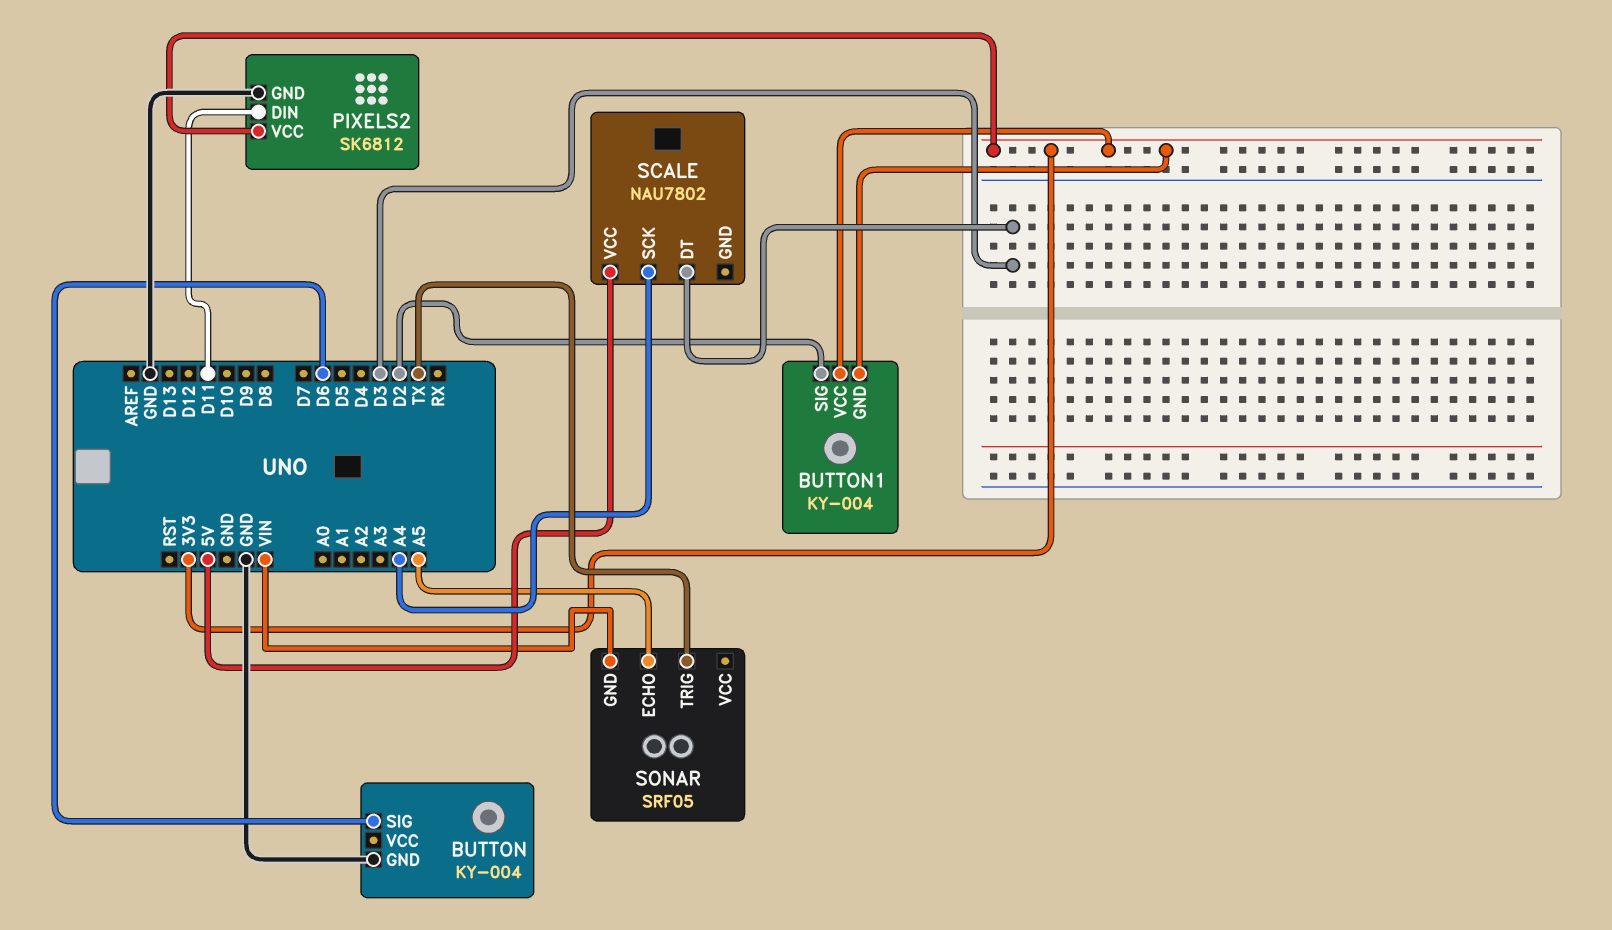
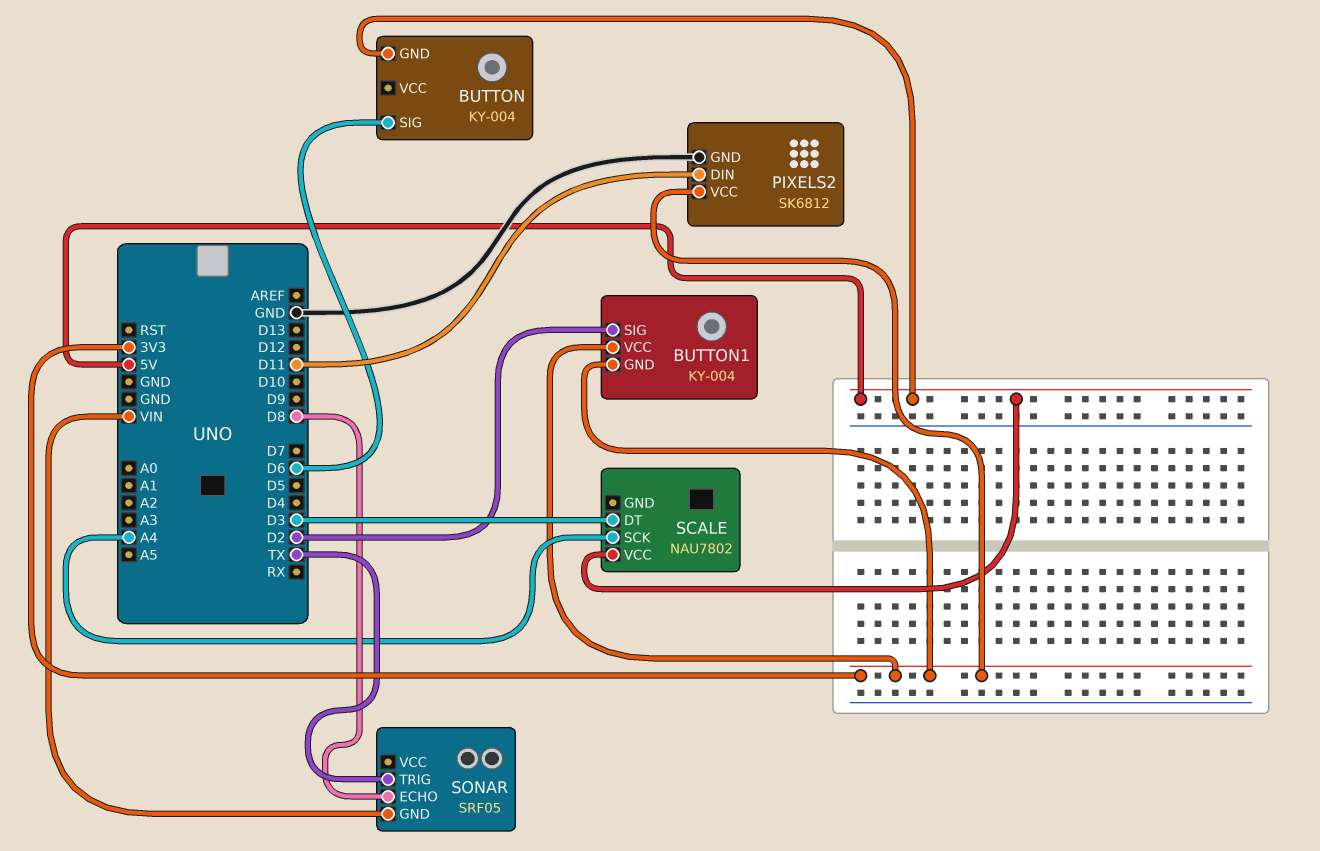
BUTTON pin GND: GND -> 5V
SONAR pin ECHO: A5 -> D8

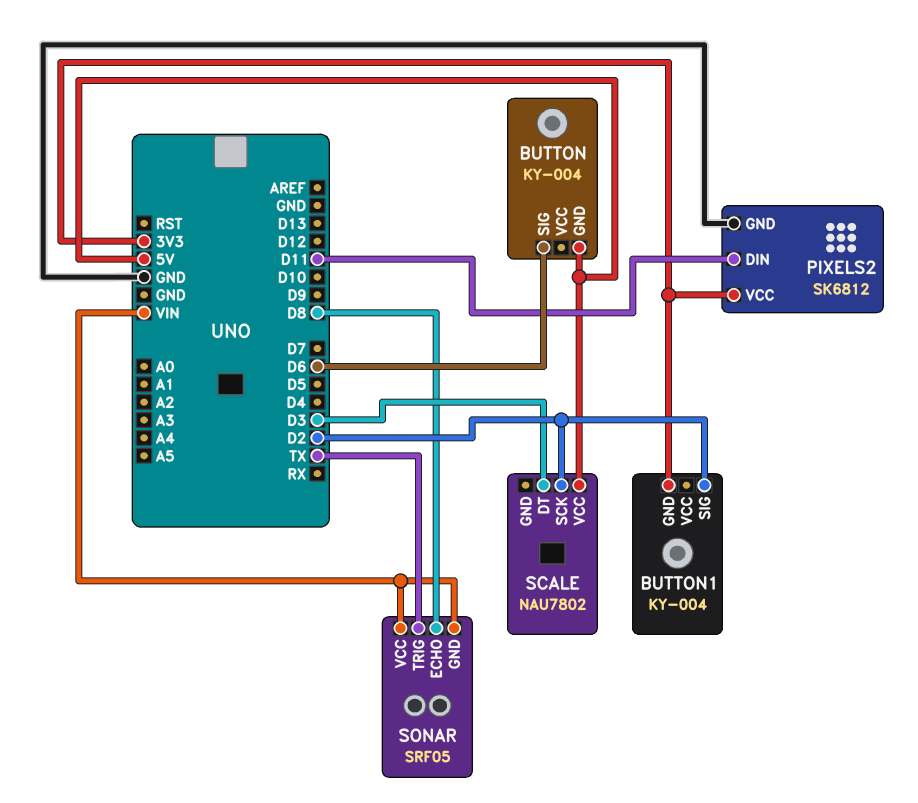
BUTTON1 pin VCC: 3V3 -> none
SCALE pin SCK: A4 -> D2
SONAR pin VCC: none -> VIN

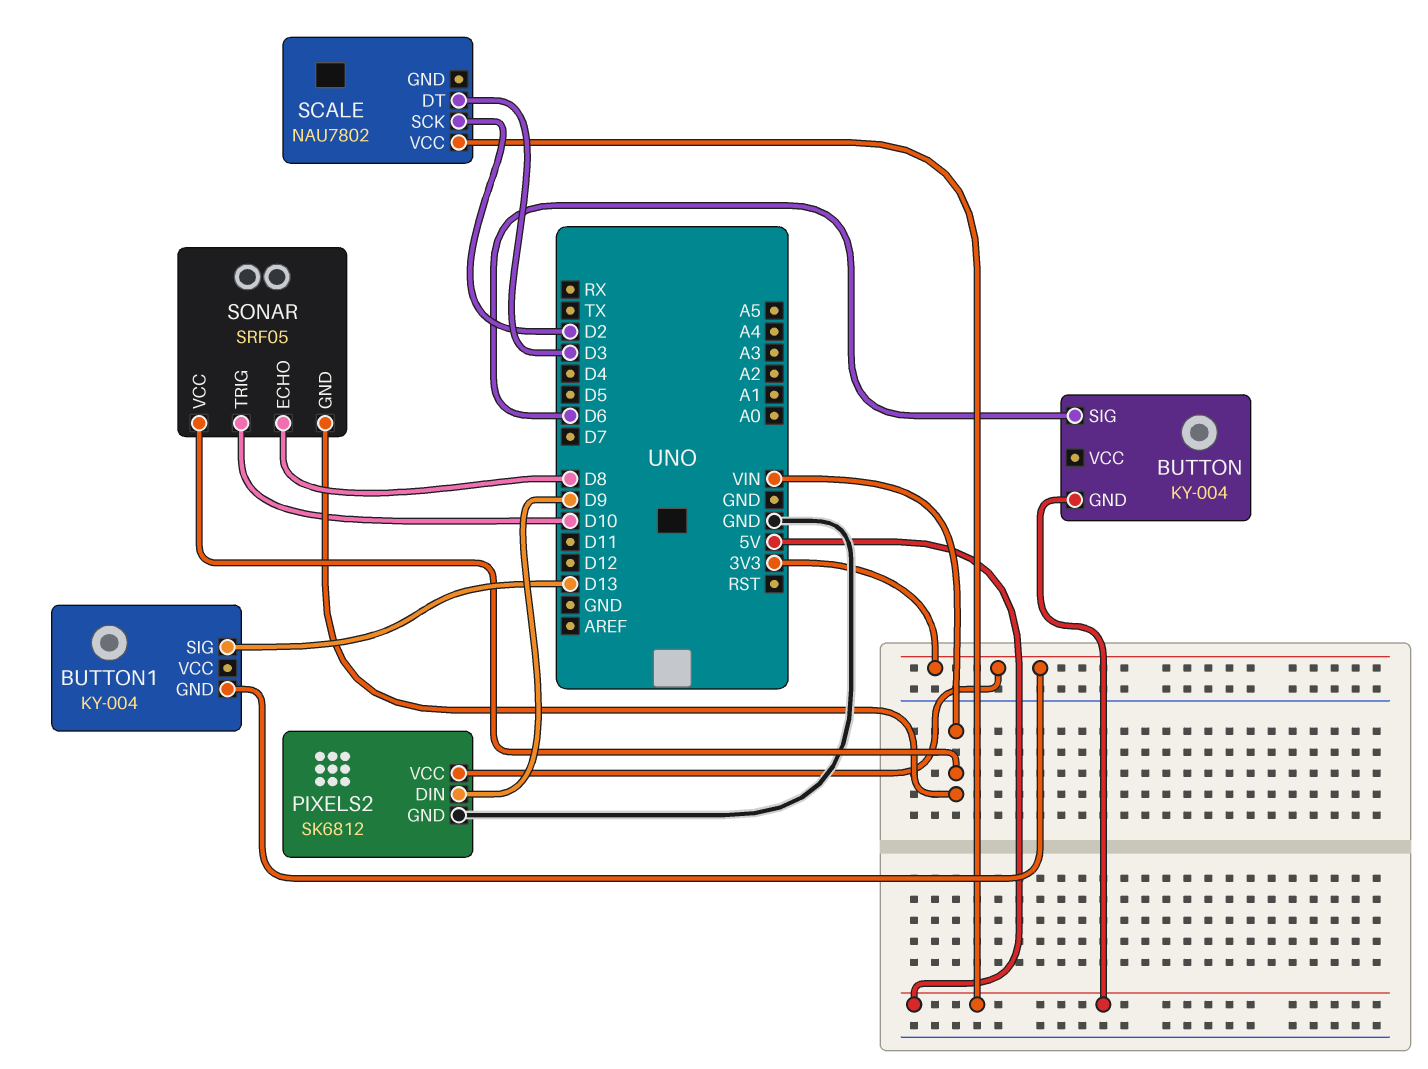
BUTTON1 pin SIG: D2 -> D13
PIXELS2 pin DIN: D11 -> D9
SONAR pin TRIG: TX -> D10

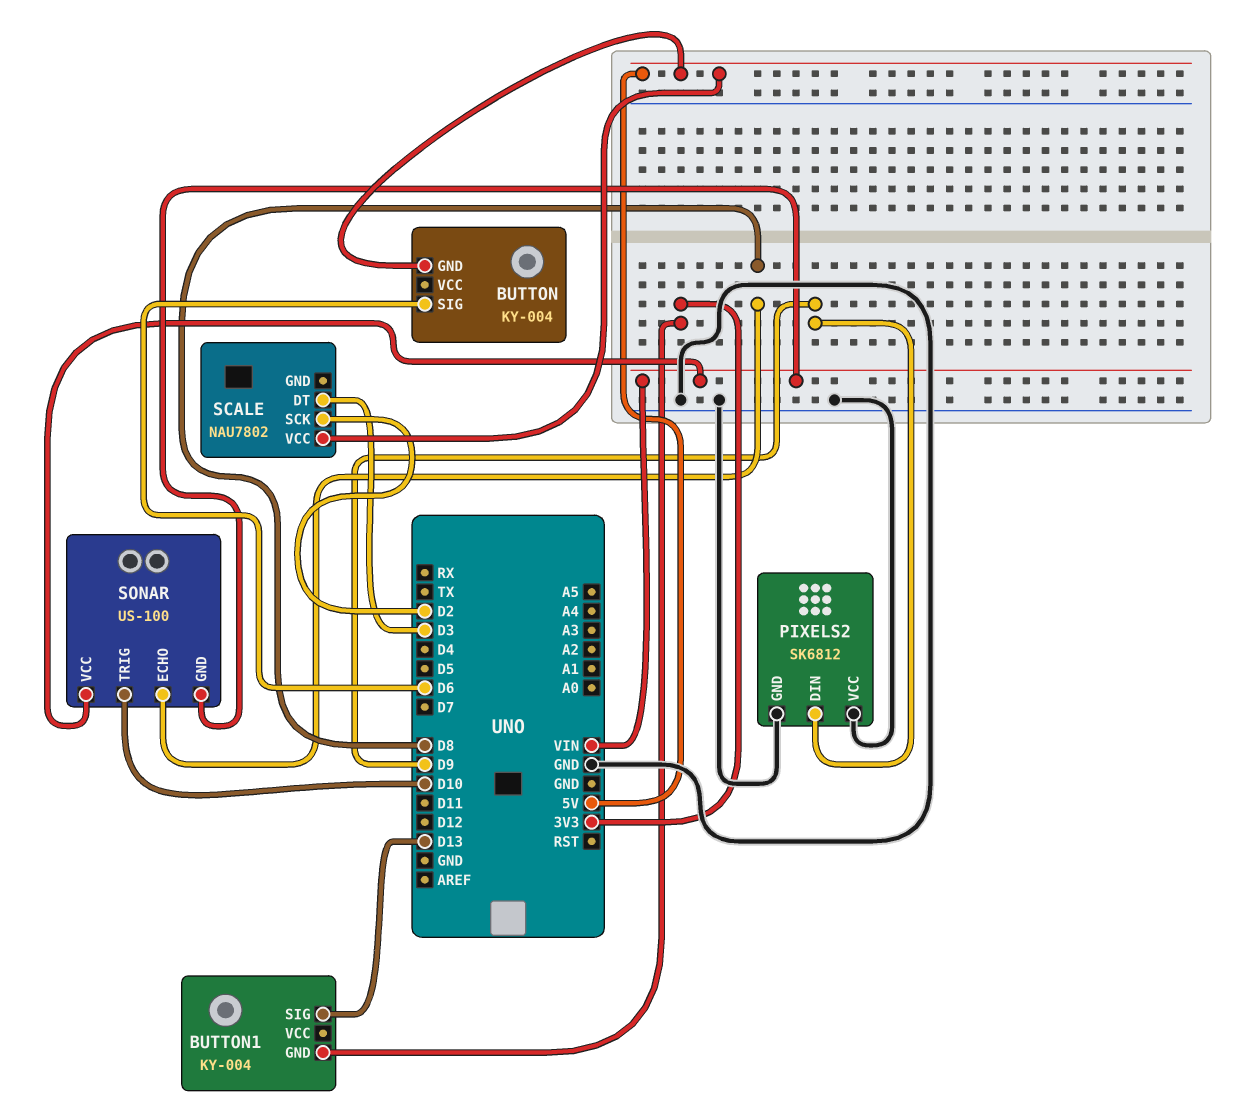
PIXELS2 pin VCC: 3V3 -> GND
SONAR: SRF05 -> US-100

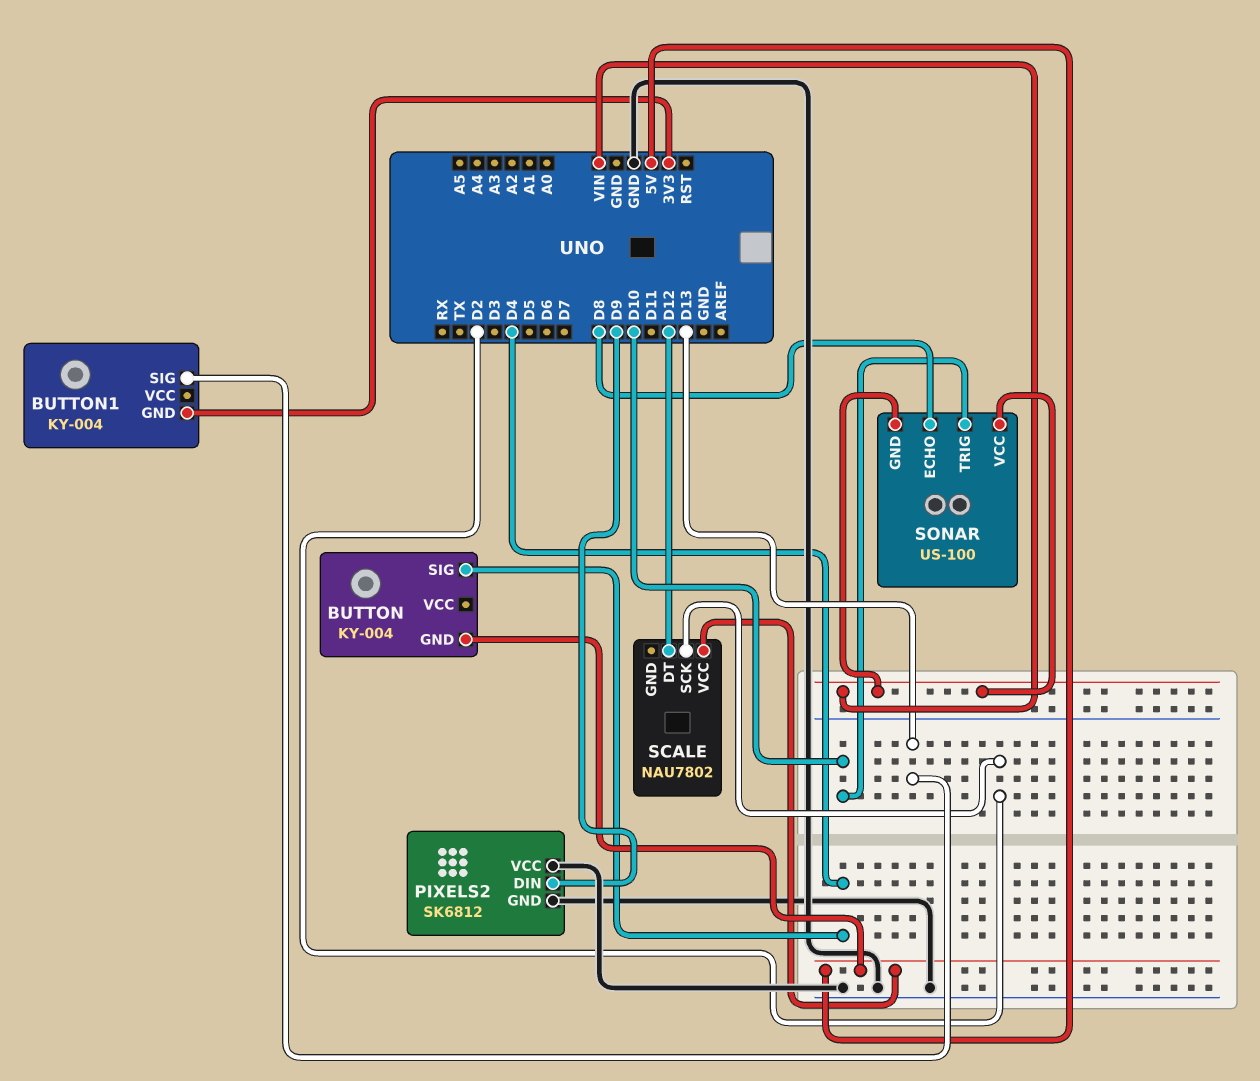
BUTTON pin SIG: D6 -> D4
SCALE pin DT: D3 -> D12

